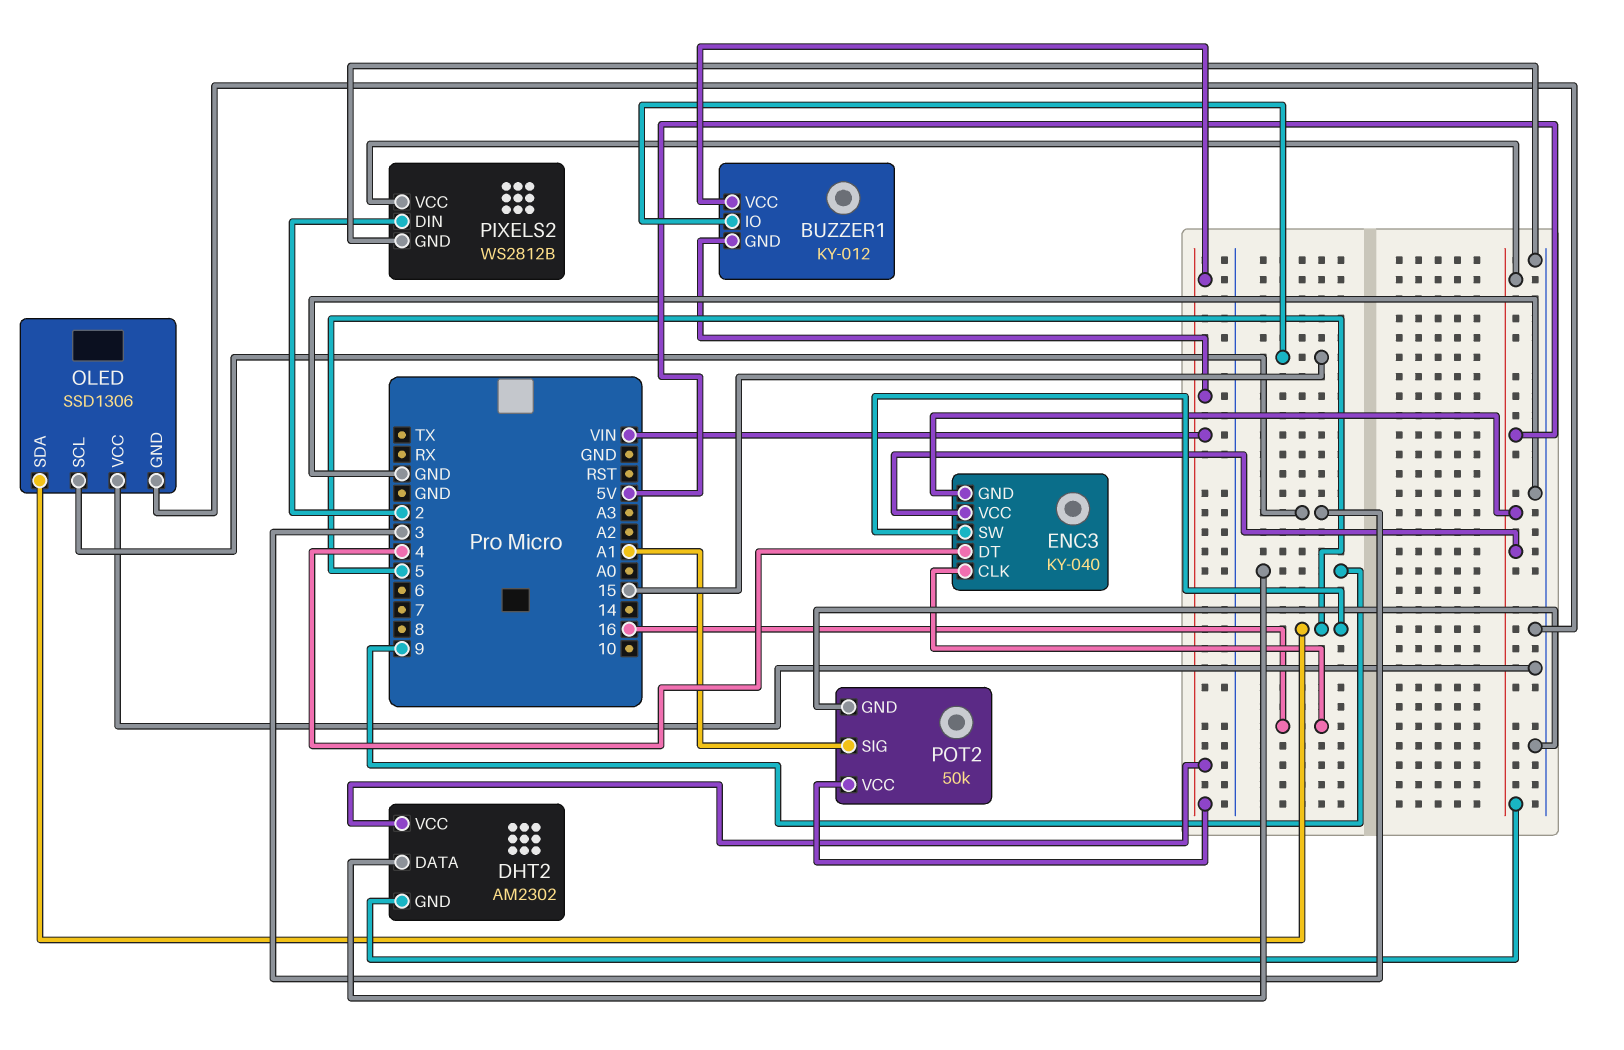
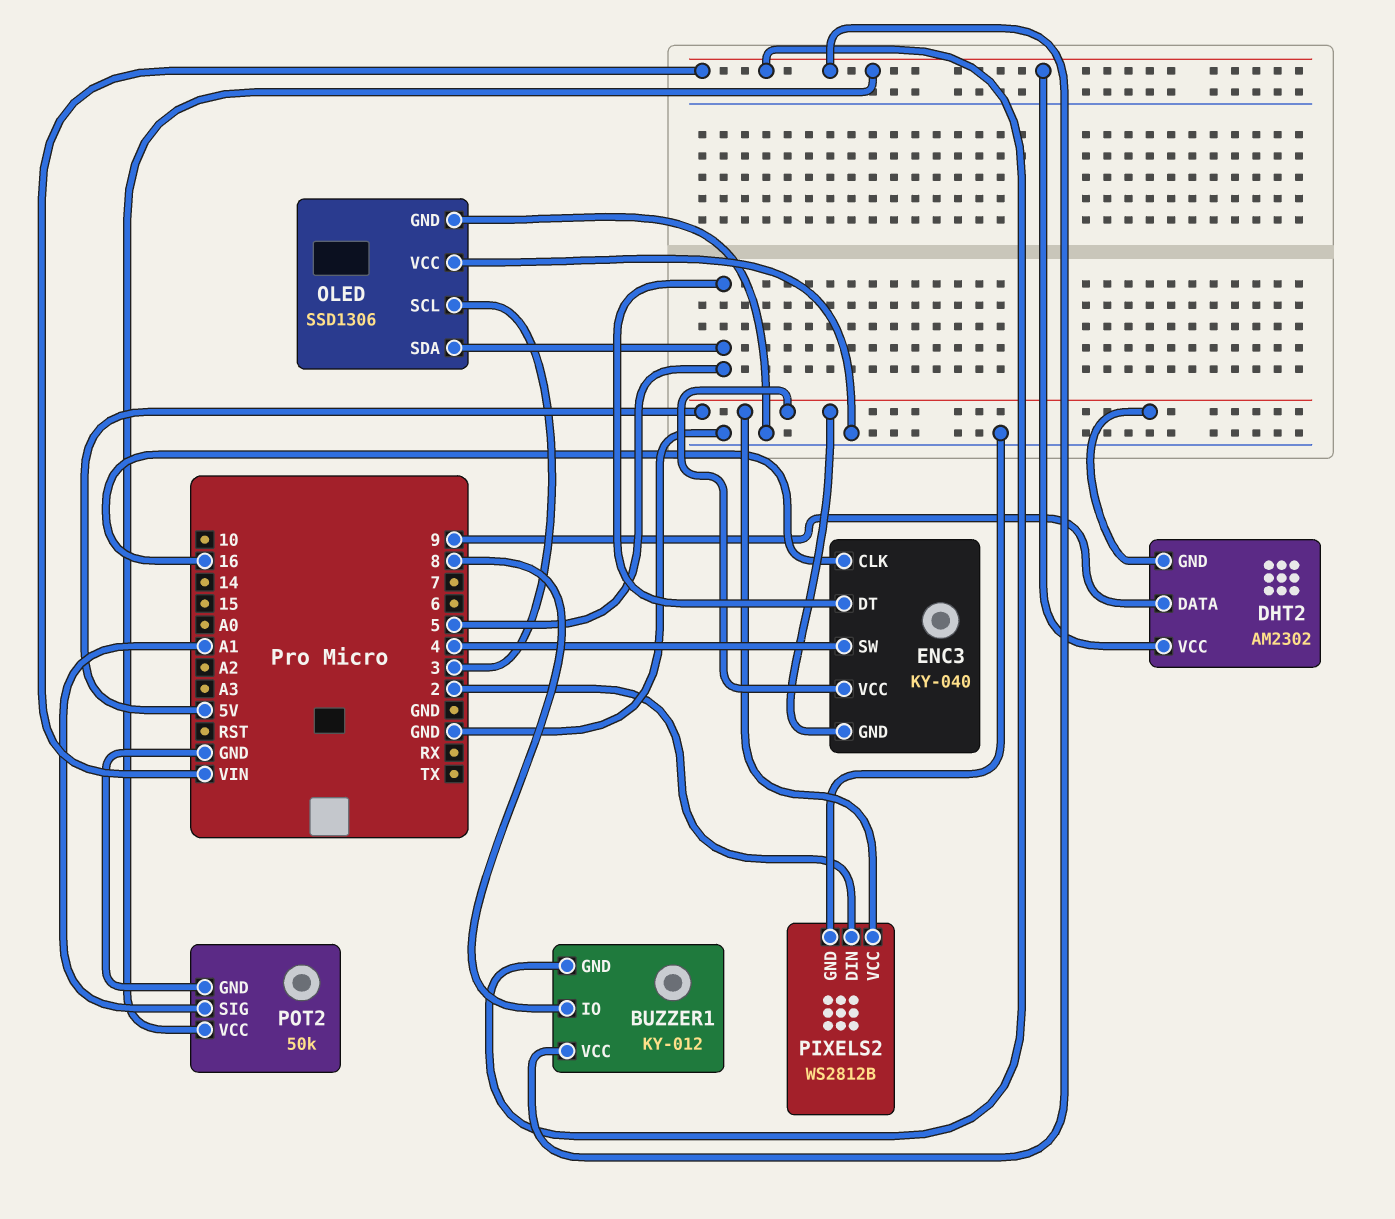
BUZZER1 pin IO: 15 -> 8
ENC3 pin DT: 4 -> 5
ENC3 pin SW: 5 -> 4

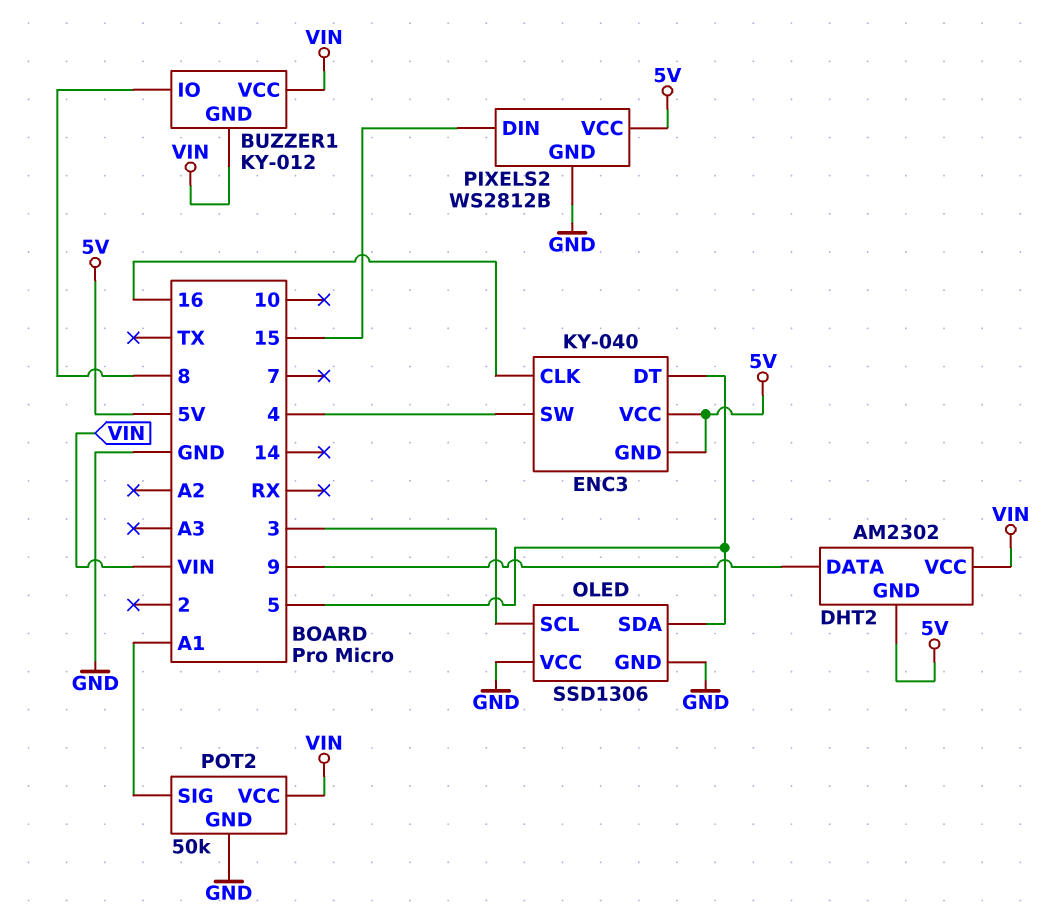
PIXELS2 pin DIN: 2 -> 15

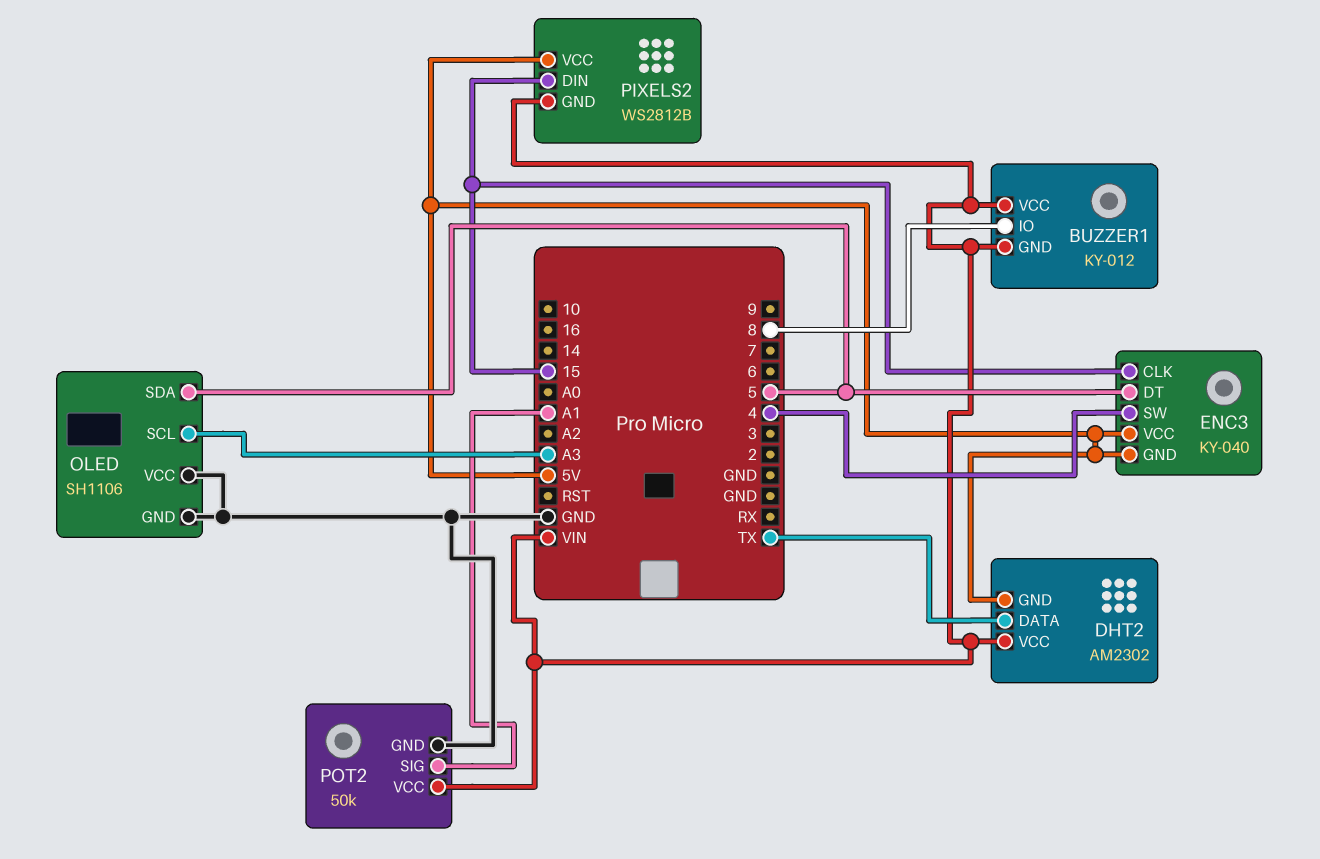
DHT2 pin DATA: 9 -> TX
ENC3 pin CLK: 16 -> 15
OLED: SSD1306 -> SH1106
OLED pin SCL: 3 -> A3
PIXELS2 pin GND: GND -> VIN

